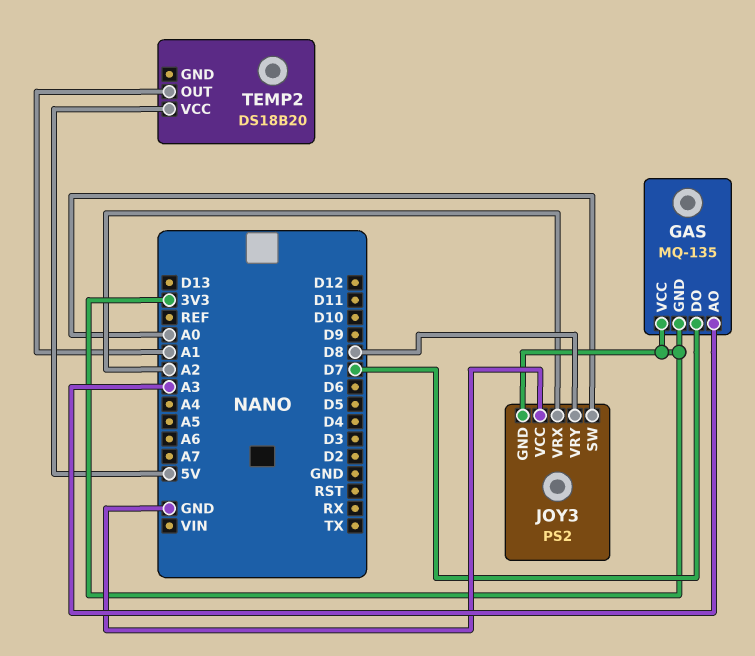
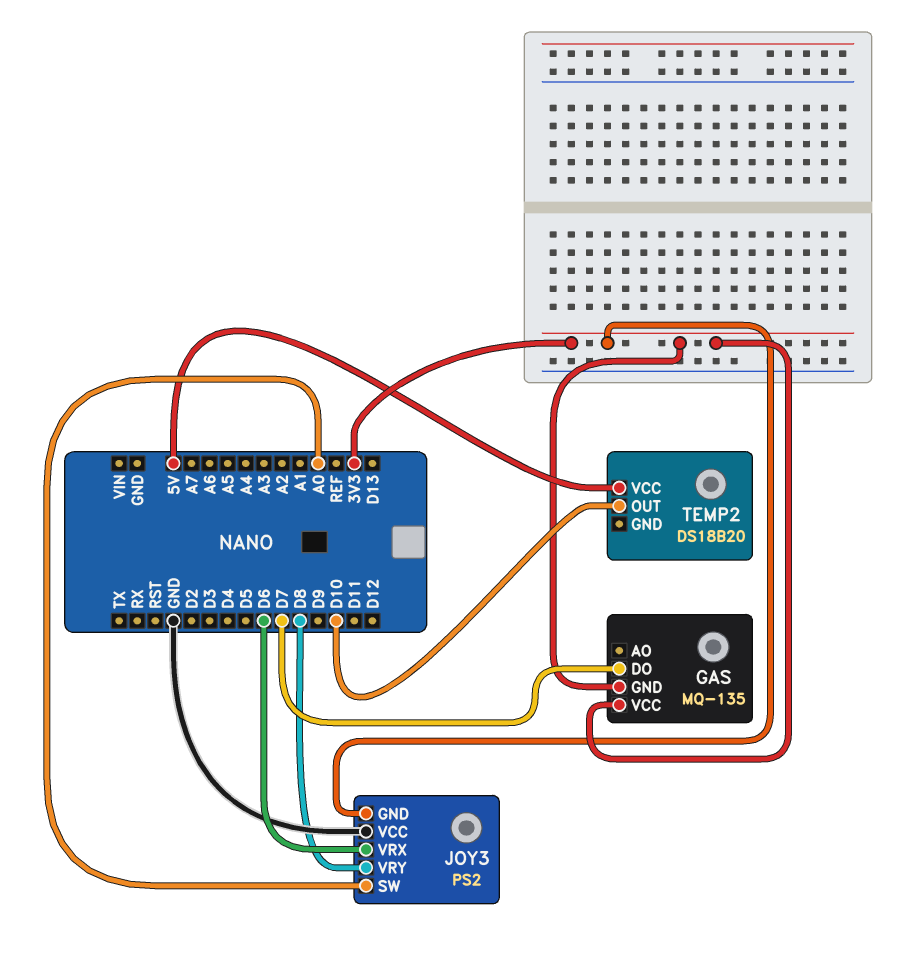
GAS pin AO: A3 -> none
JOY3 pin VRX: A2 -> D6
TEMP2 pin OUT: A1 -> D10

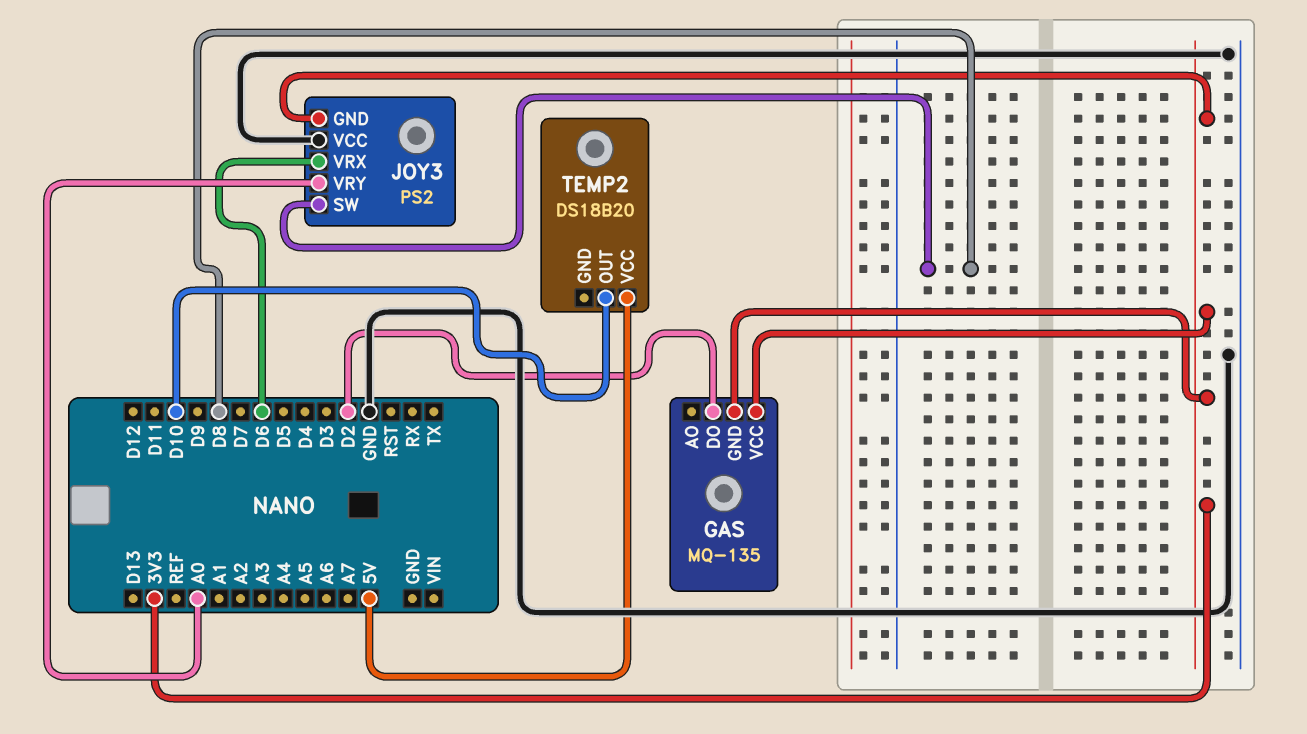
GAS pin DO: D7 -> D2
JOY3 pin SW: A0 -> D8
JOY3 pin VRY: D8 -> A0

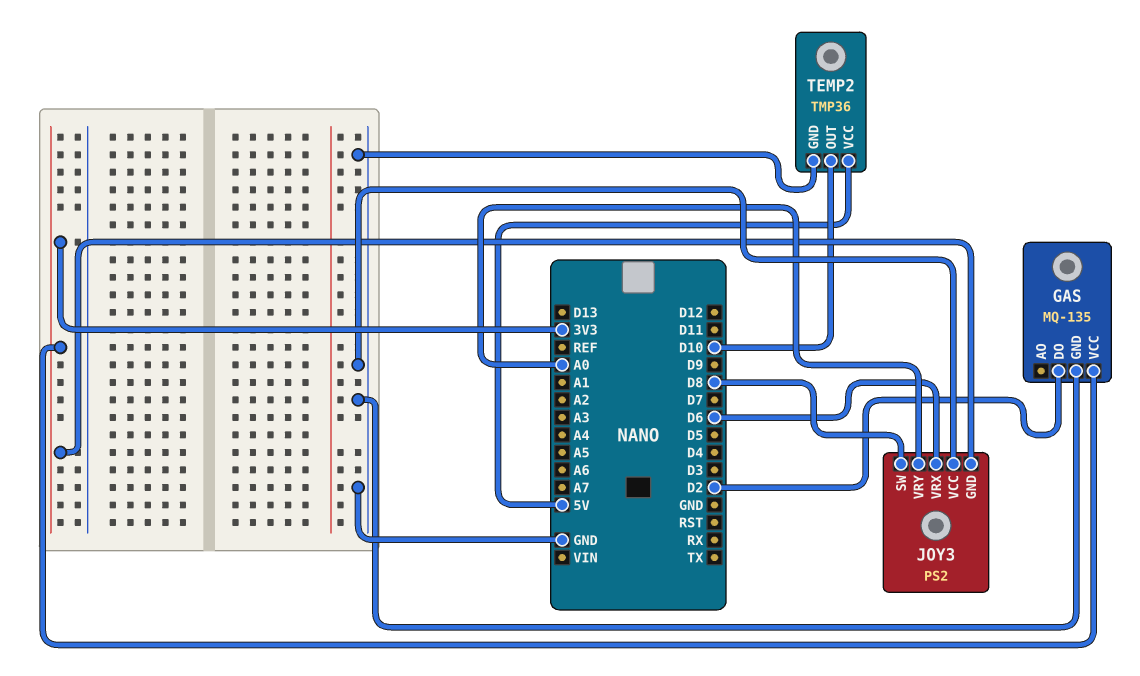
GAS pin GND: 3V3 -> GND
TEMP2: DS18B20 -> TMP36
TEMP2 pin GND: none -> GND

